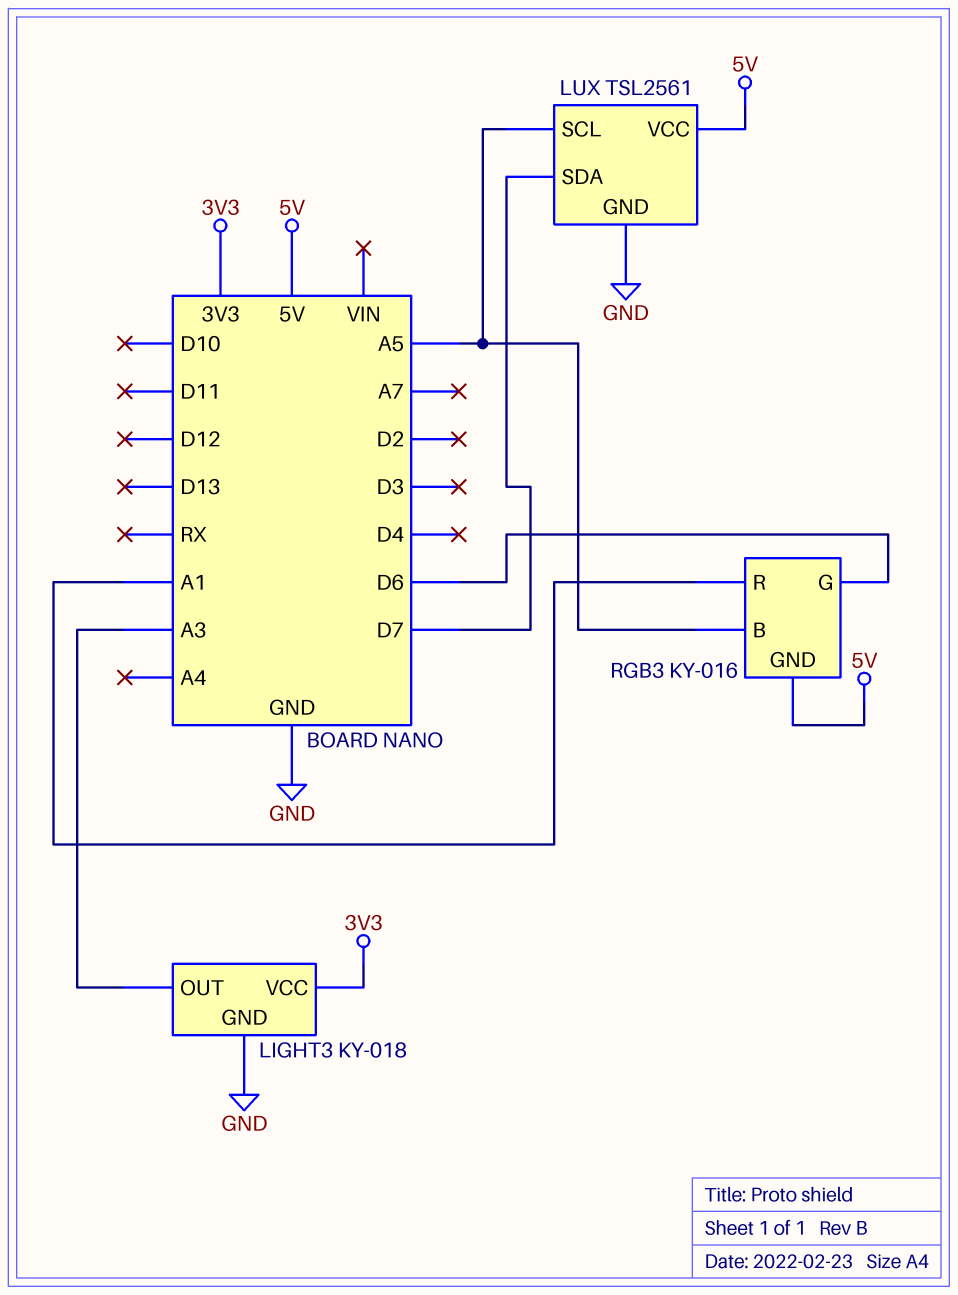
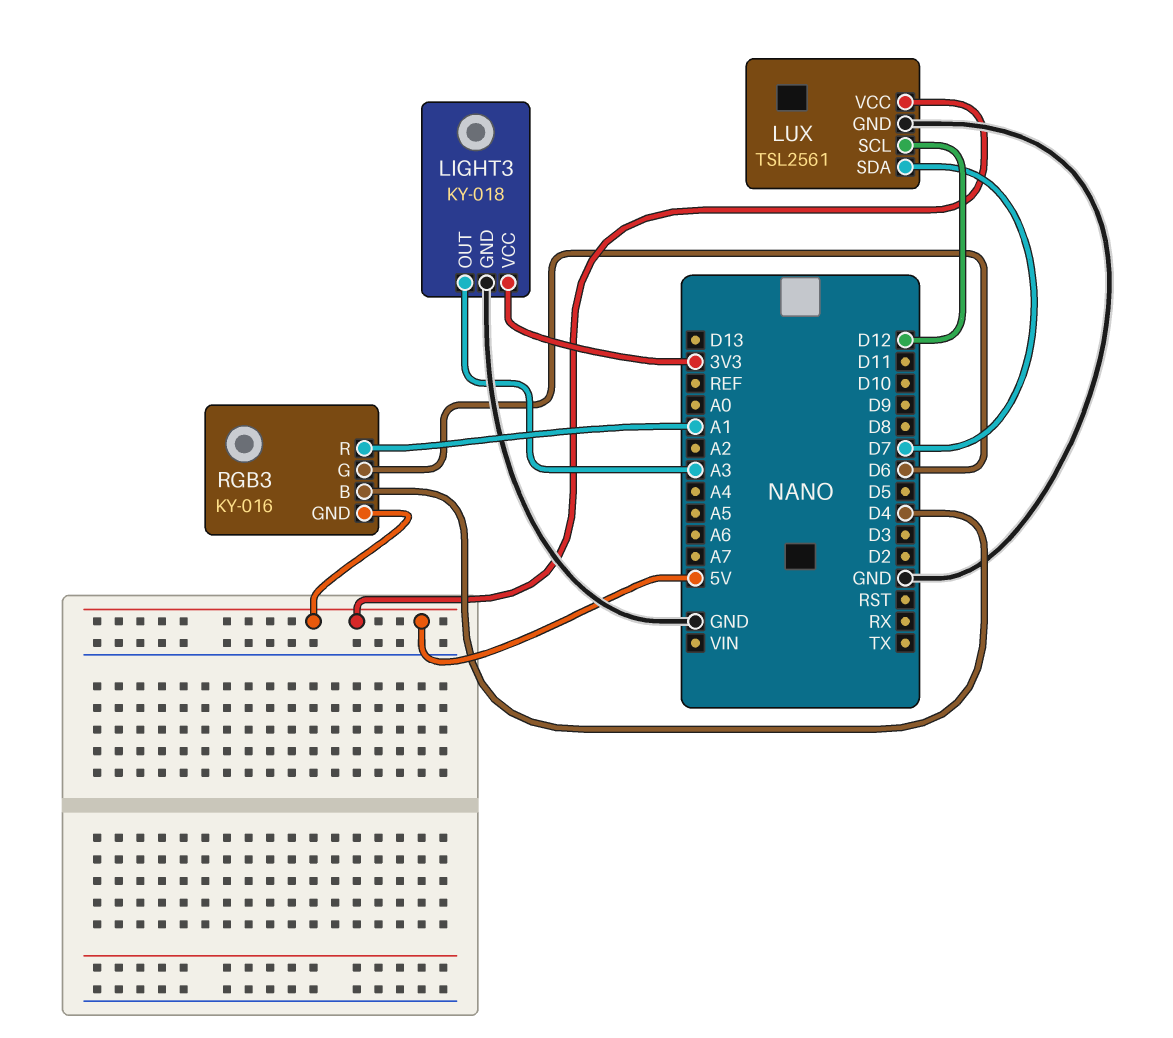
LUX pin SCL: A5 -> D12
RGB3 pin B: A5 -> D4

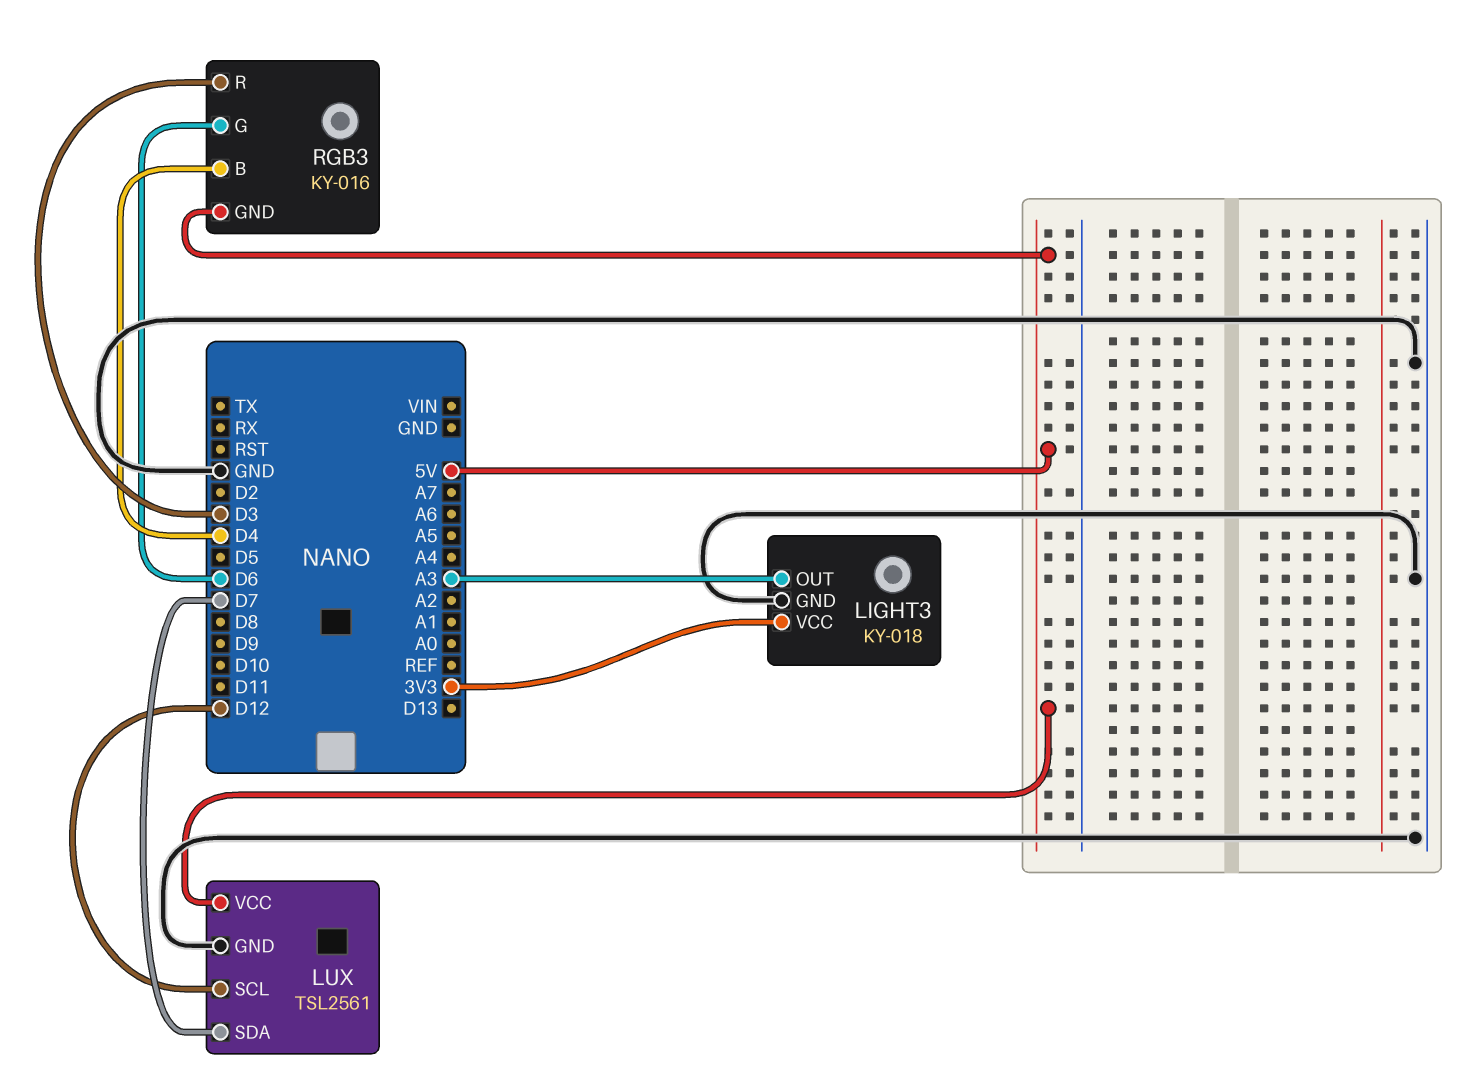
RGB3 pin R: A1 -> D3

